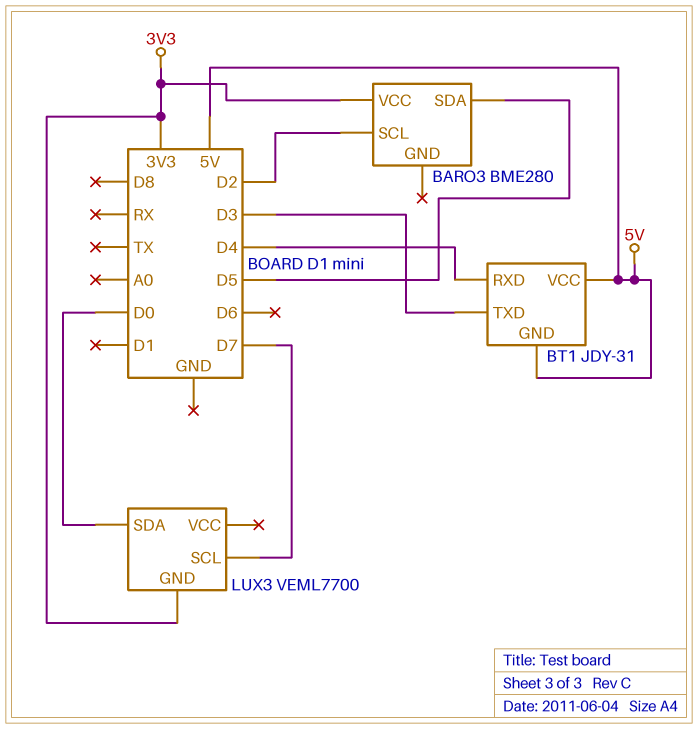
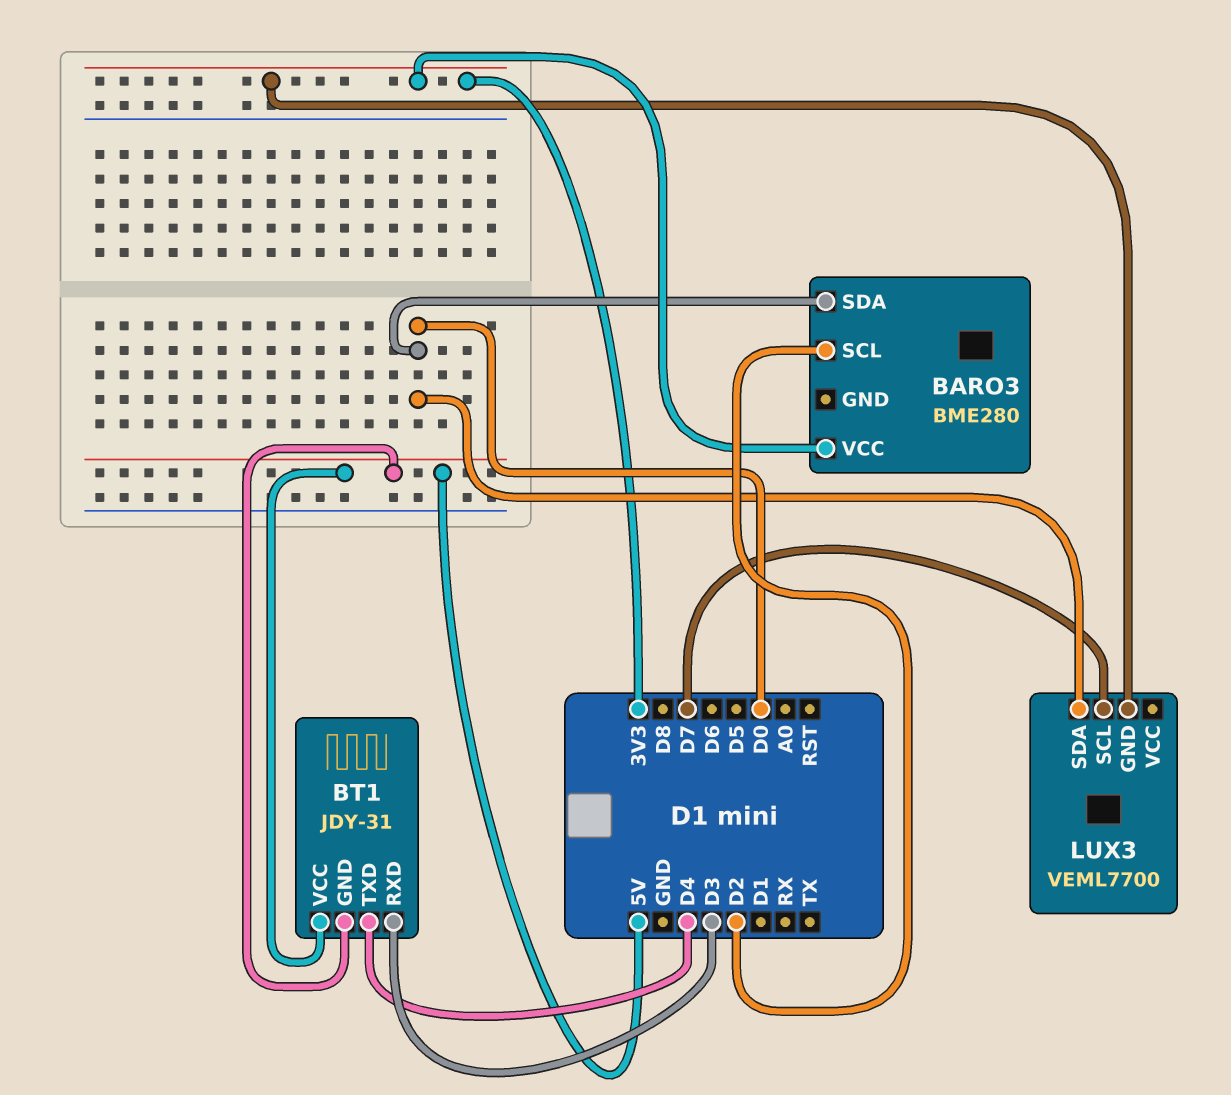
BARO3 pin SDA: D5 -> D0
BT1 pin RXD: D4 -> D3
BT1 pin TXD: D3 -> D4

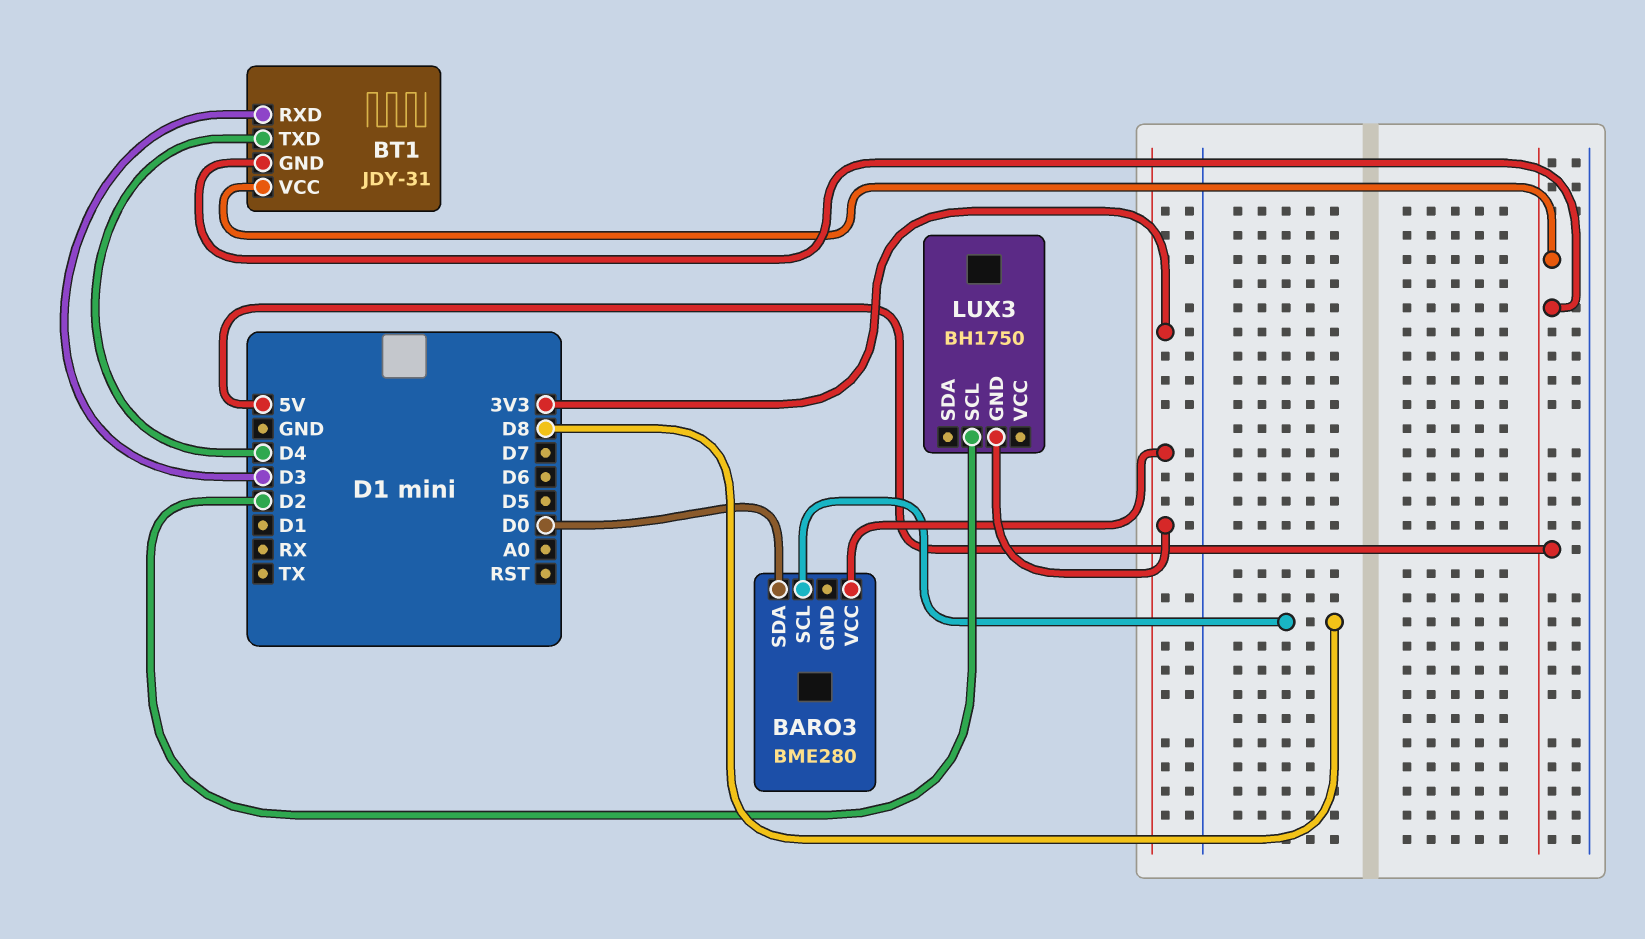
BARO3 pin SCL: D2 -> D8
LUX3: VEML7700 -> BH1750
LUX3 pin SCL: D7 -> D2
LUX3 pin SDA: D0 -> none

